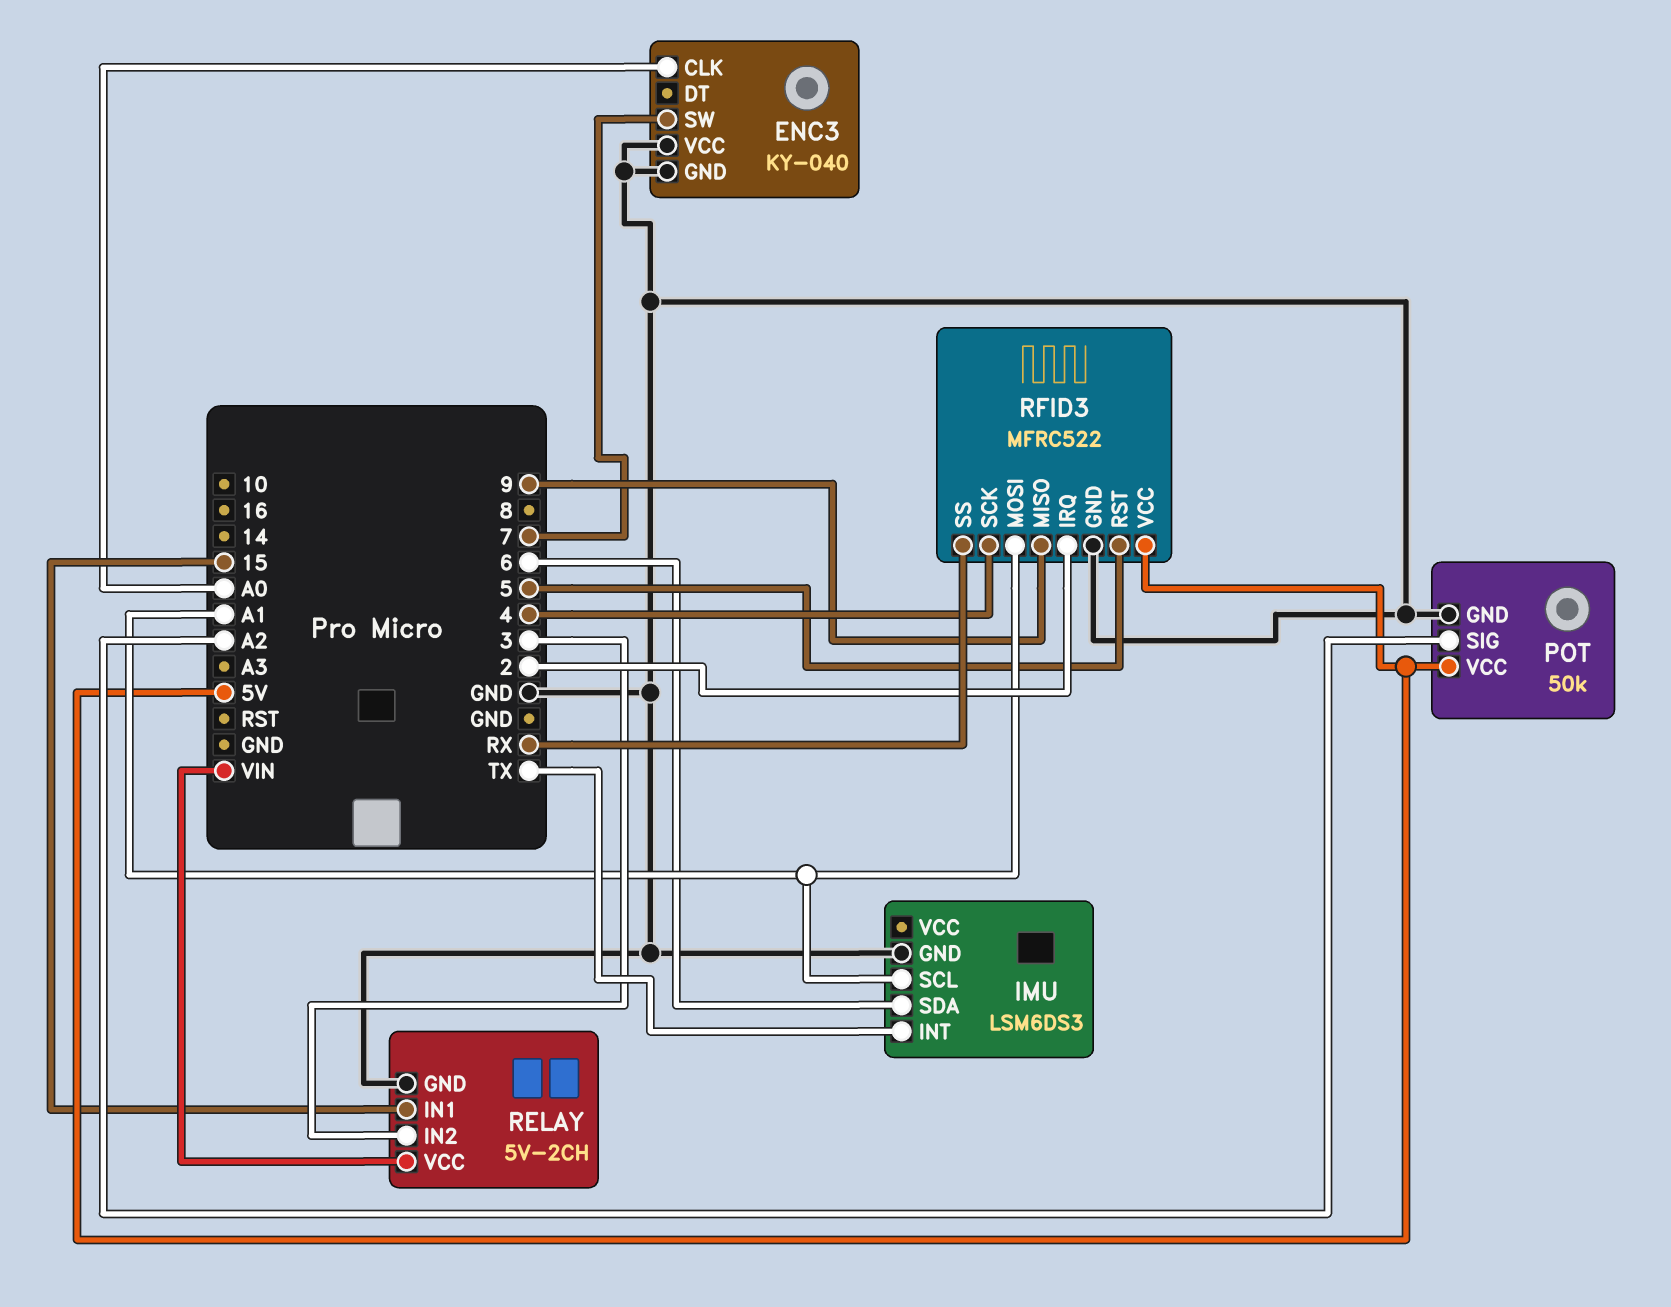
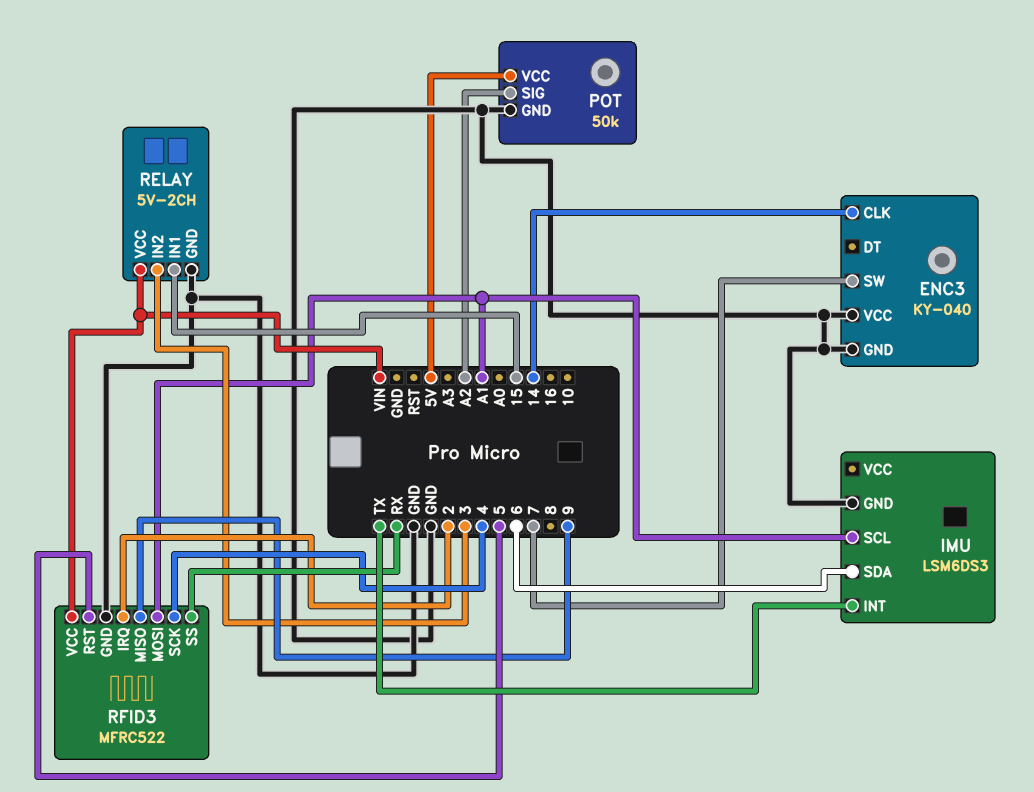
ENC3 pin CLK: A0 -> 14
RFID3 pin VCC: 5V -> VIN

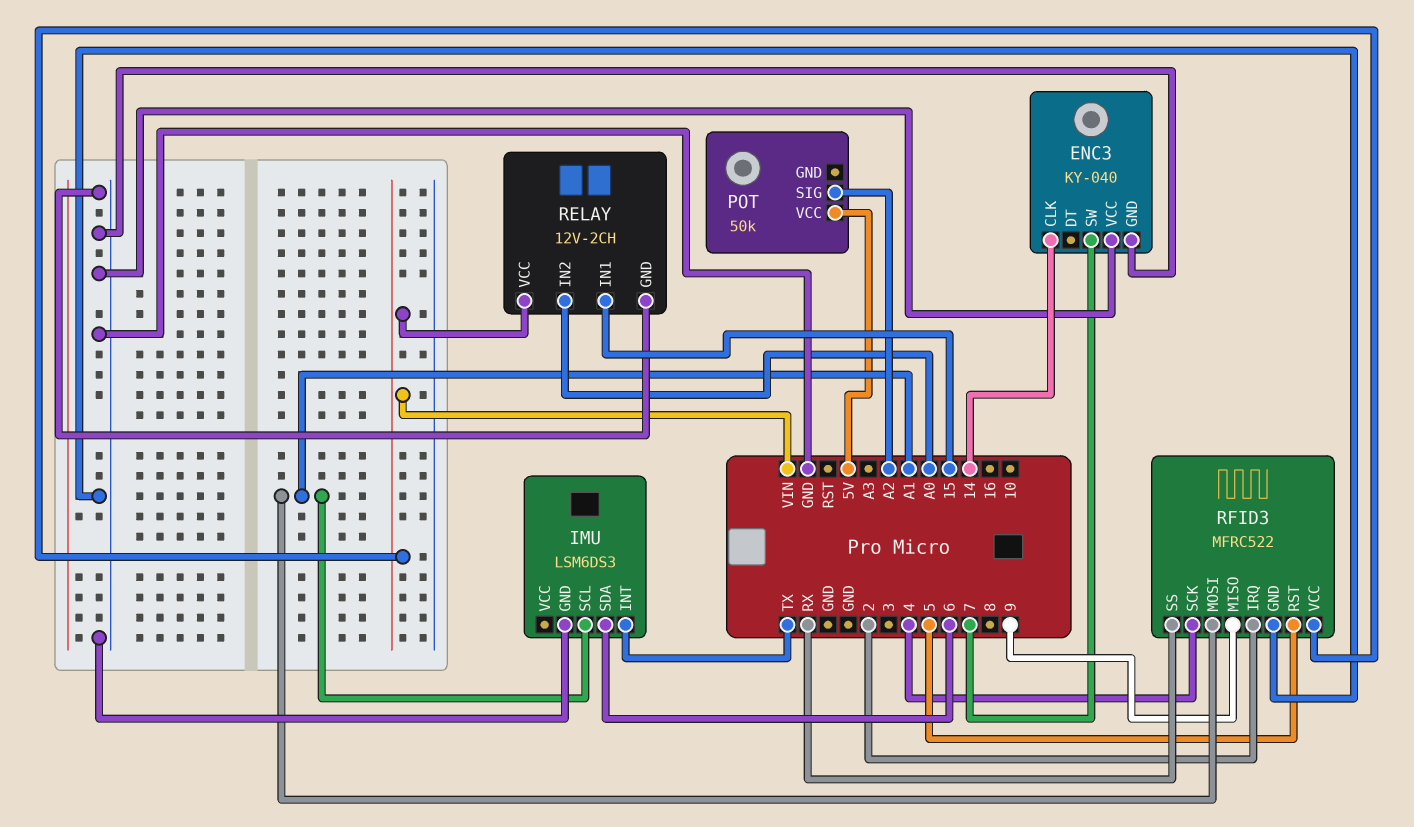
POT pin GND: GND -> none
RELAY: 5V-2CH -> 12V-2CH
RELAY pin IN2: 3 -> A0

